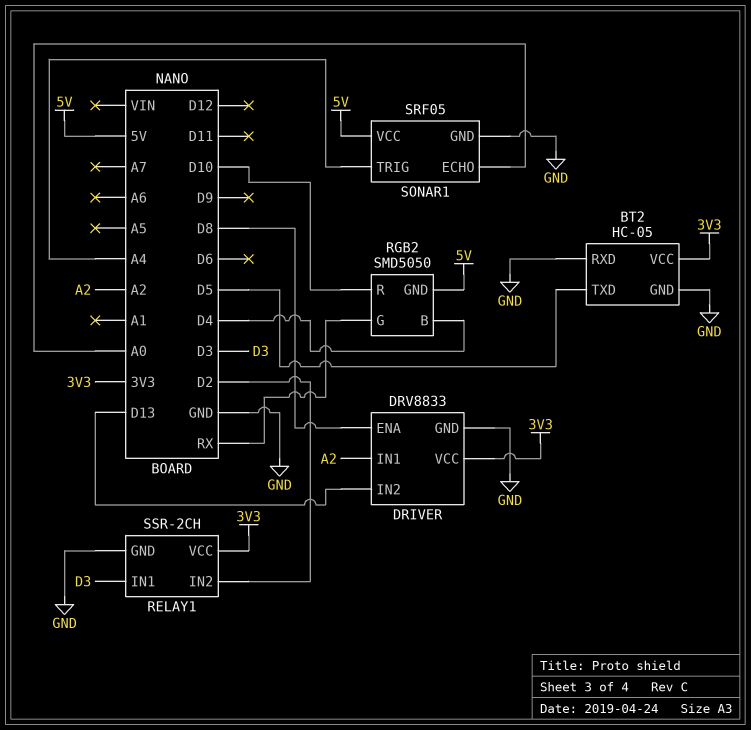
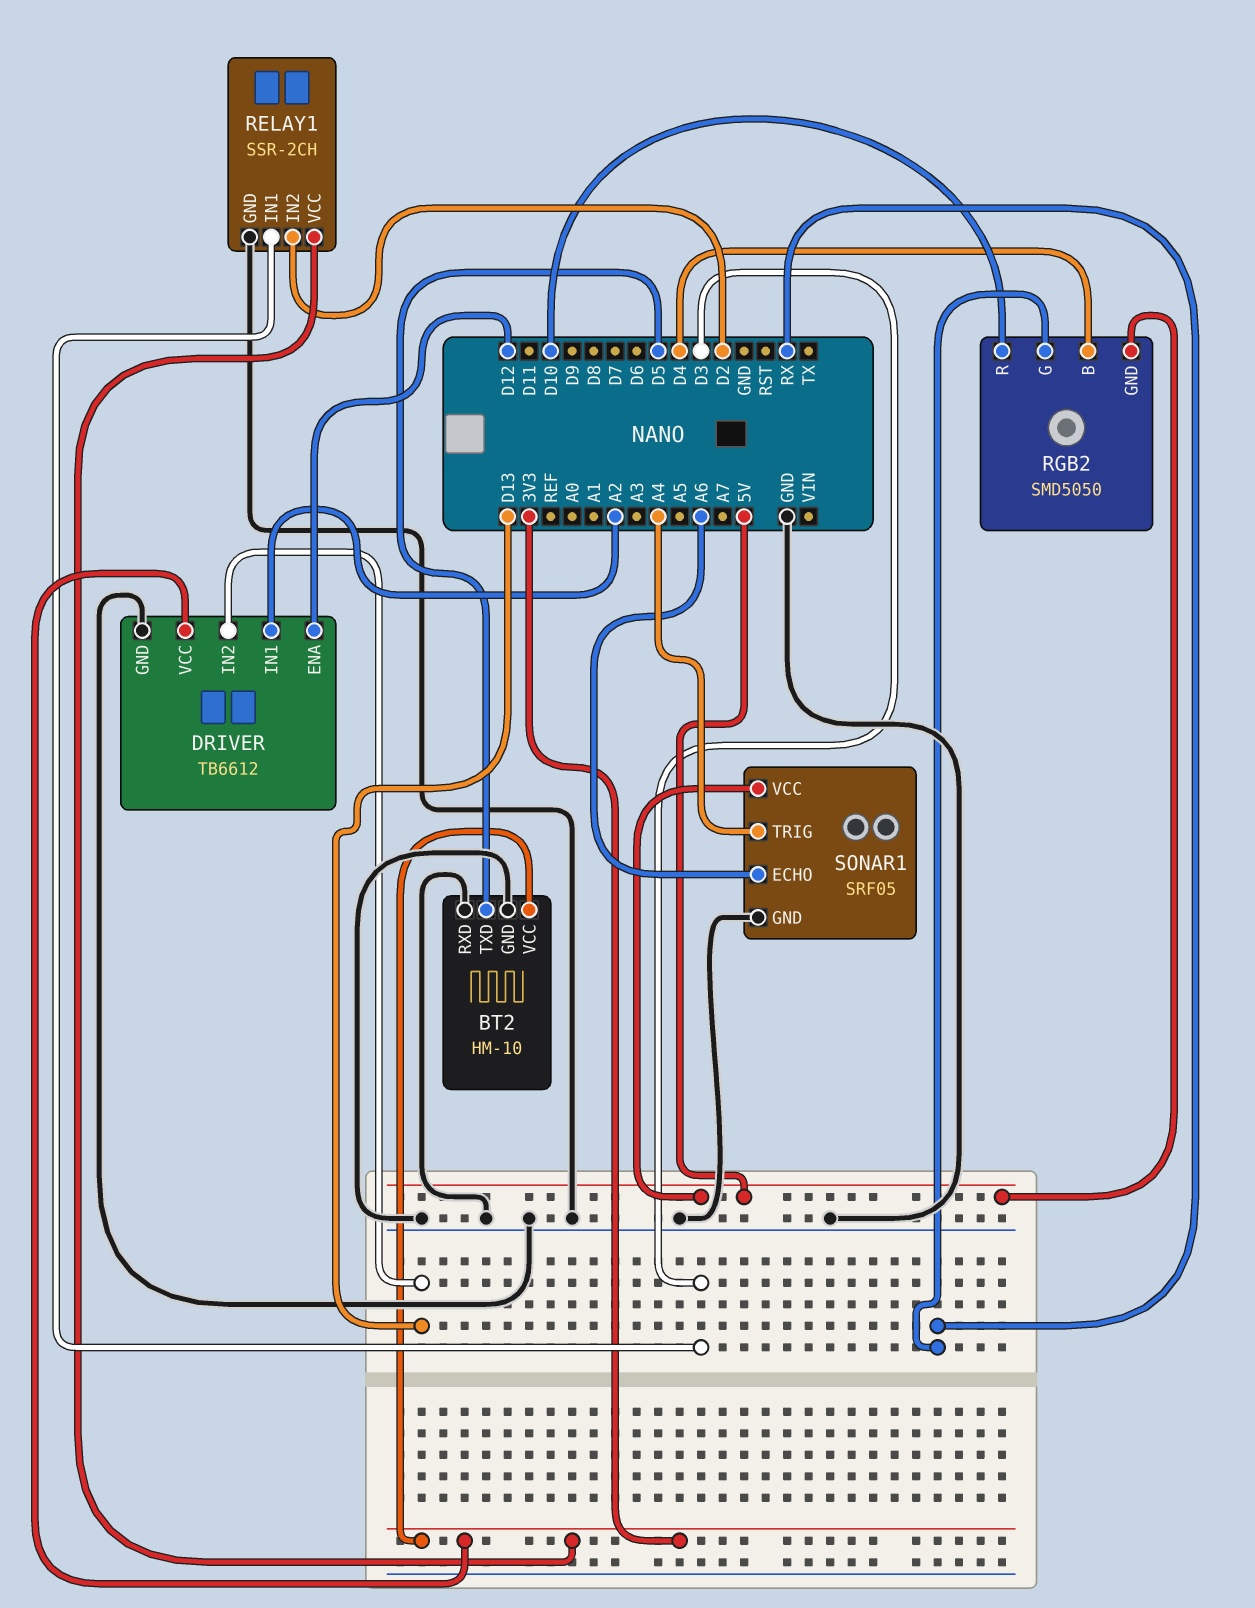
BT2: HC-05 -> HM-10
DRIVER: DRV8833 -> TB6612
DRIVER pin ENA: D8 -> D12
SONAR1 pin ECHO: A0 -> A6

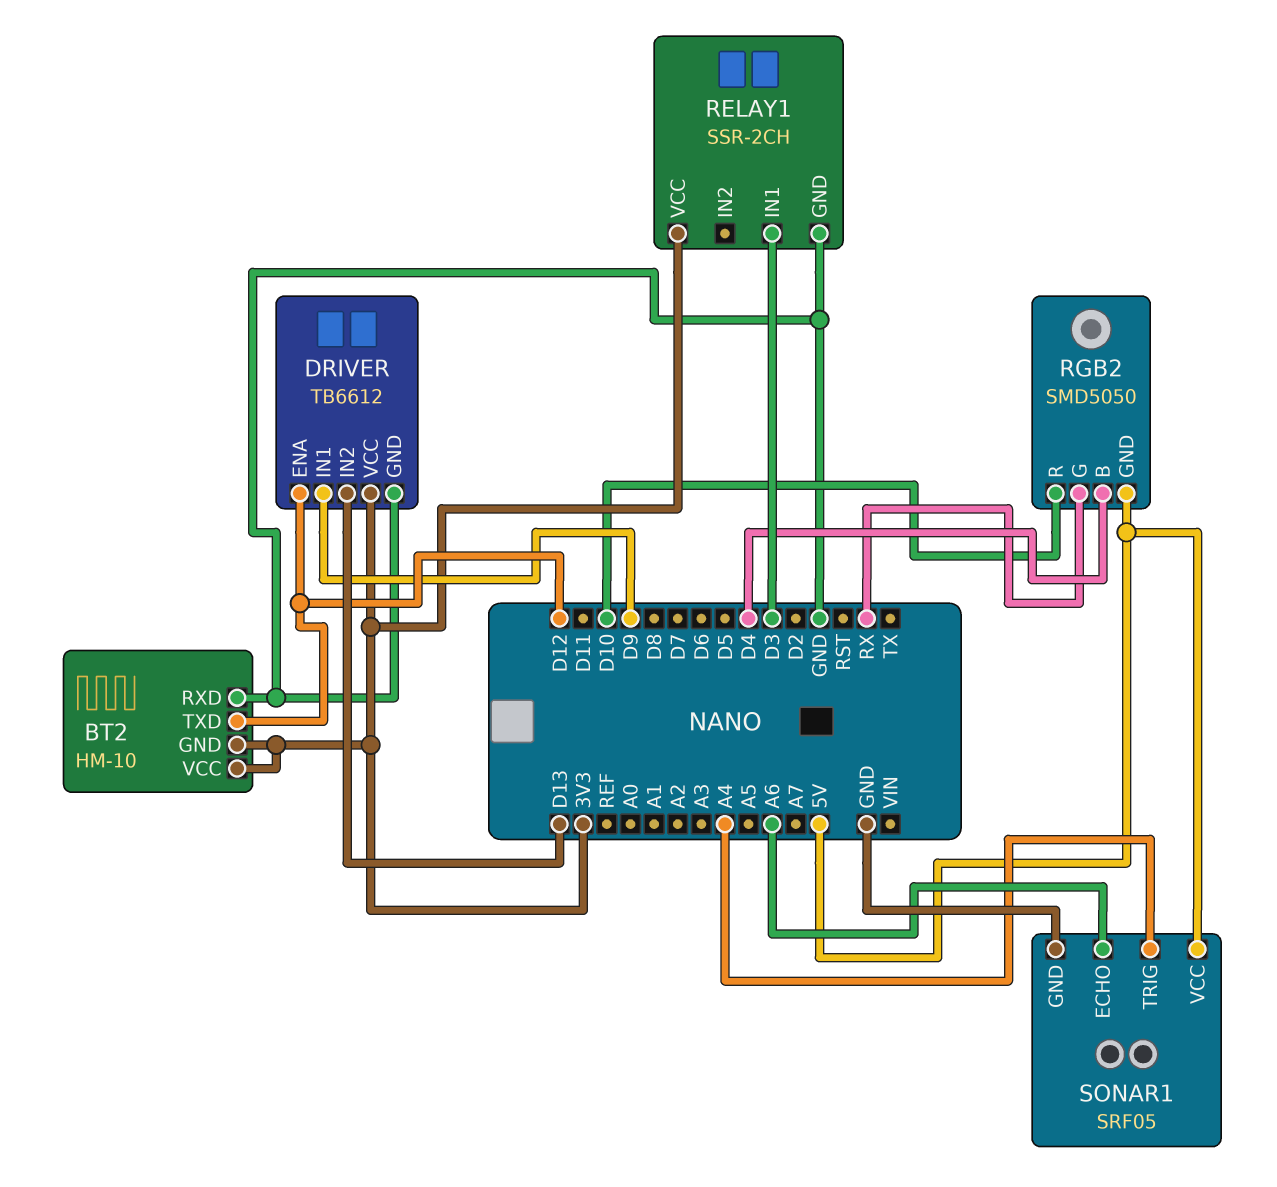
BT2 pin GND: GND -> 3V3
BT2 pin TXD: D5 -> D12
DRIVER pin IN1: A2 -> D9
RELAY1 pin IN2: D2 -> none

